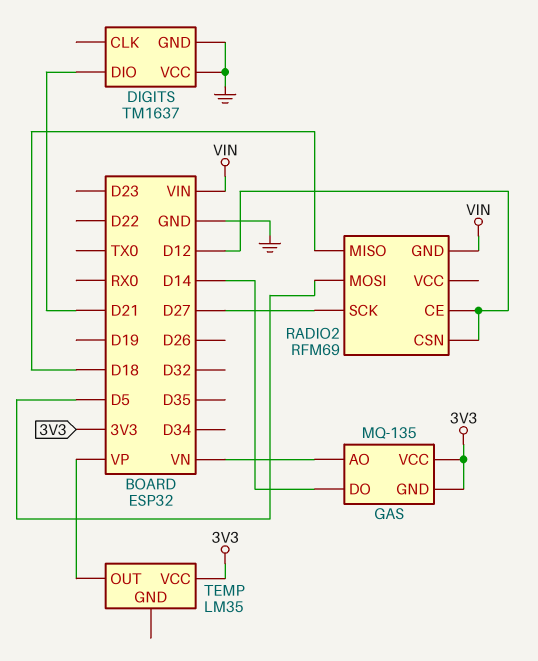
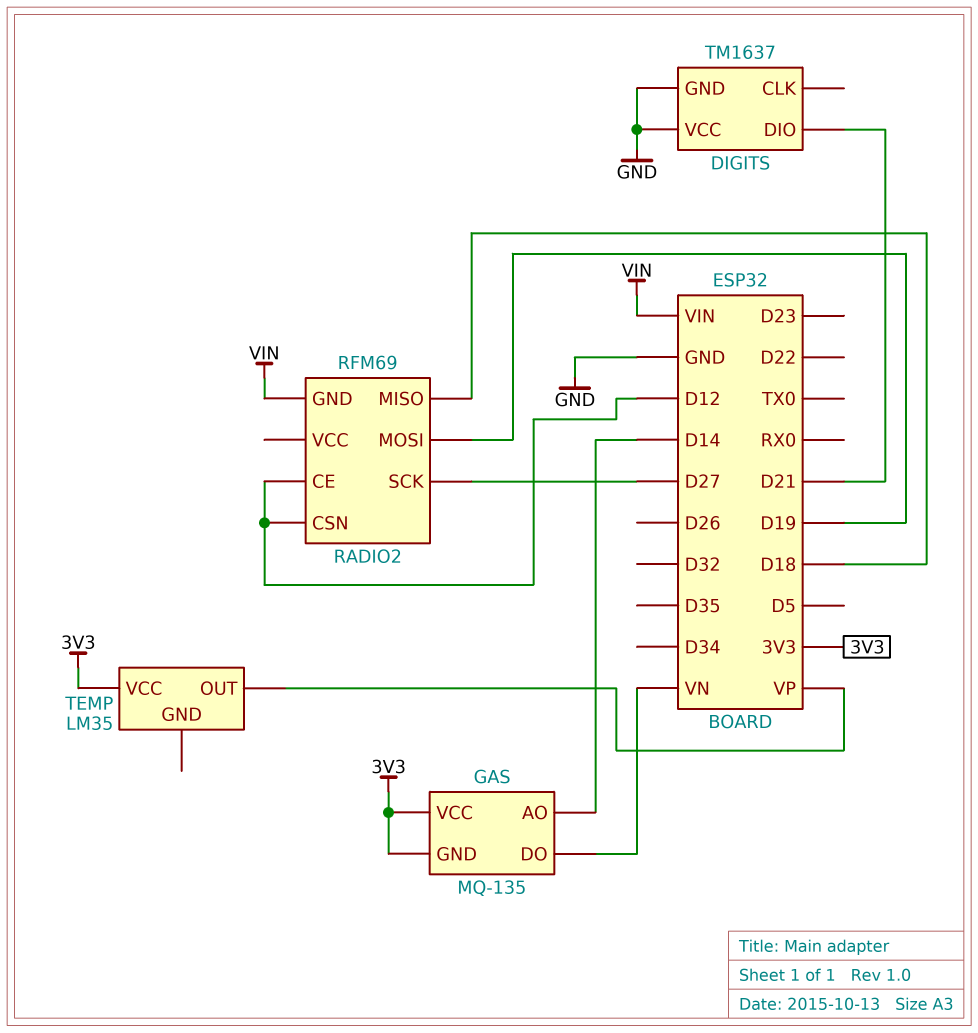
GAS pin AO: VN -> D14
GAS pin DO: D14 -> VN
RADIO2 pin MOSI: D5 -> D19

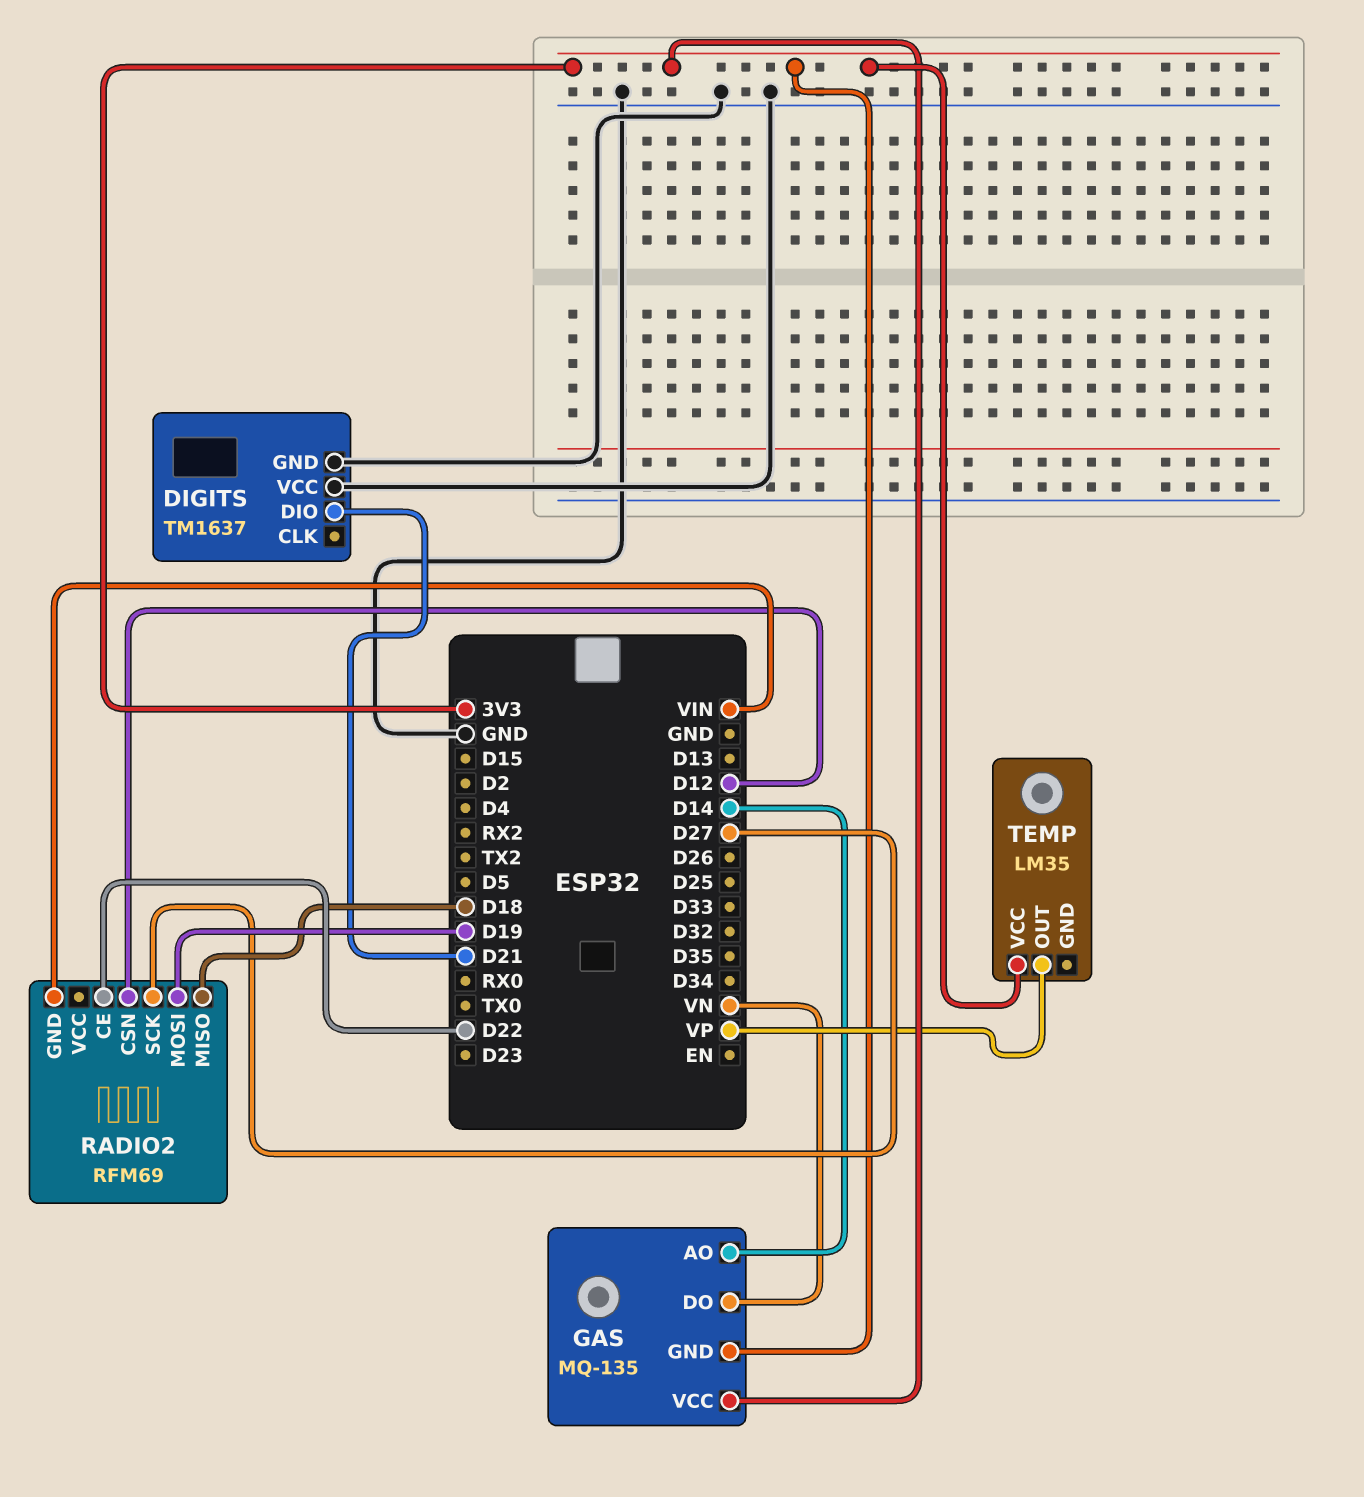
RADIO2 pin CE: D12 -> D22

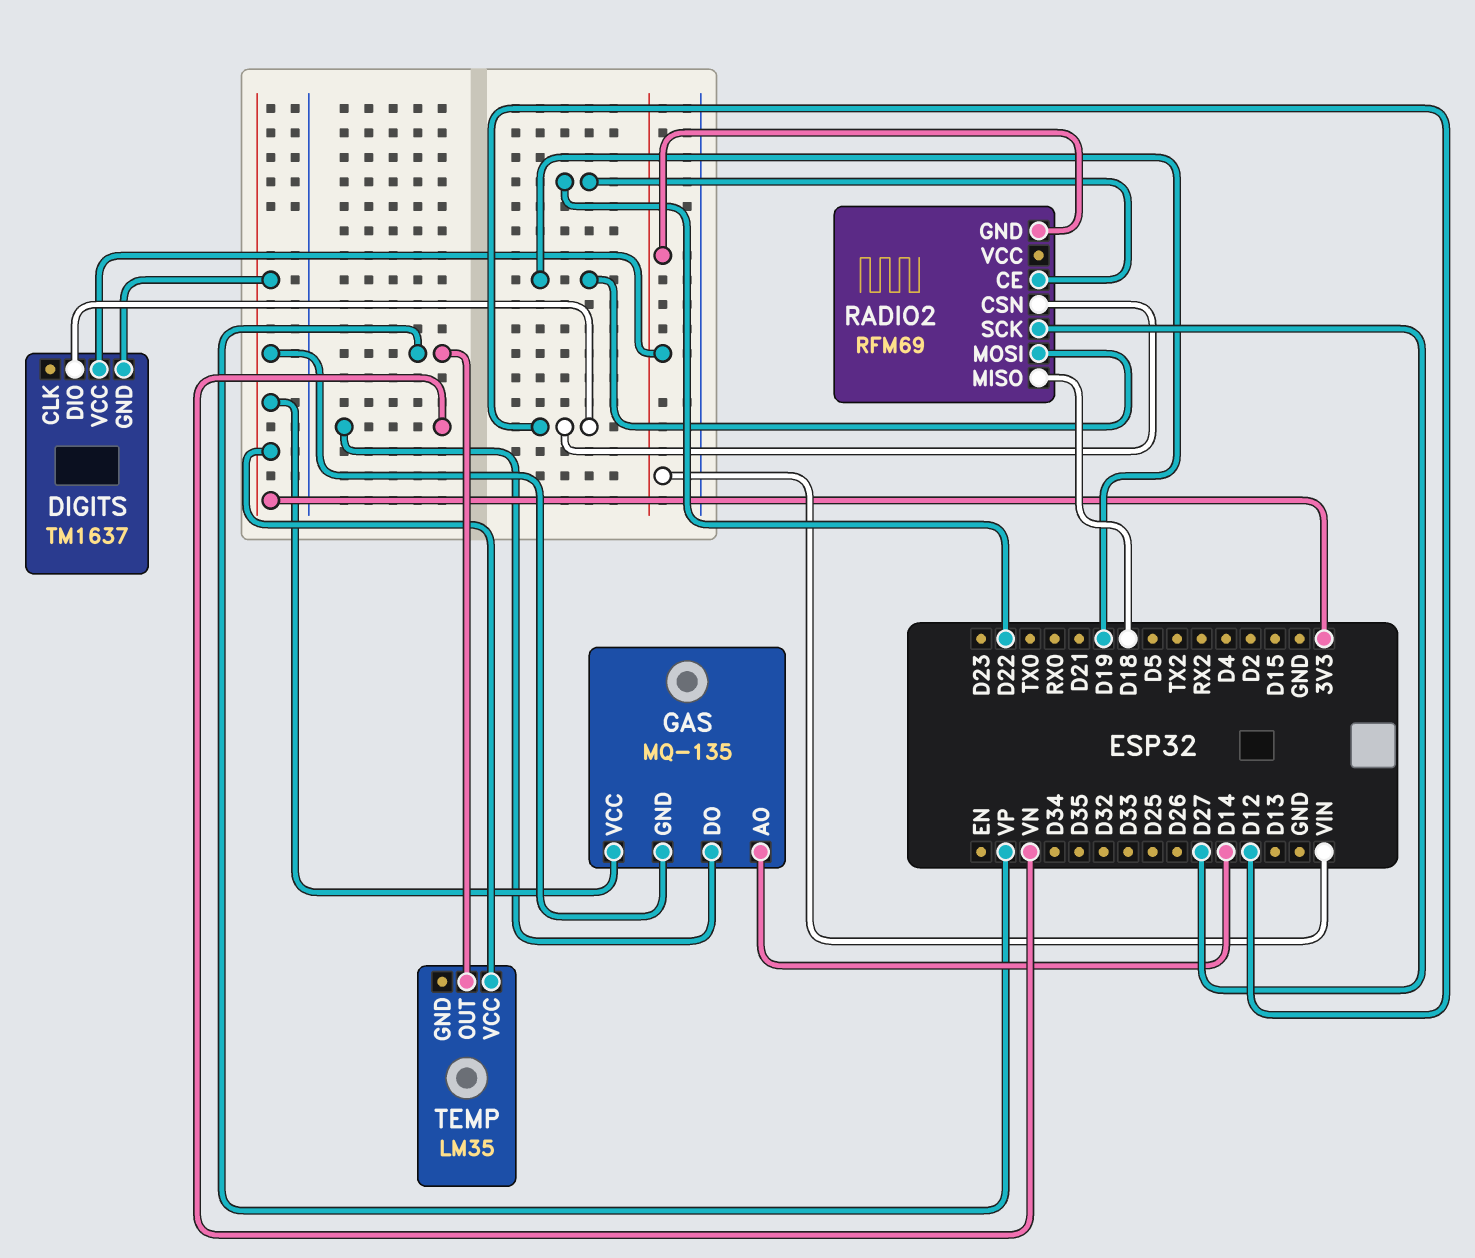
DIGITS pin DIO: D21 -> D12
DIGITS pin GND: GND -> 3V3
DIGITS pin VCC: GND -> VIN

